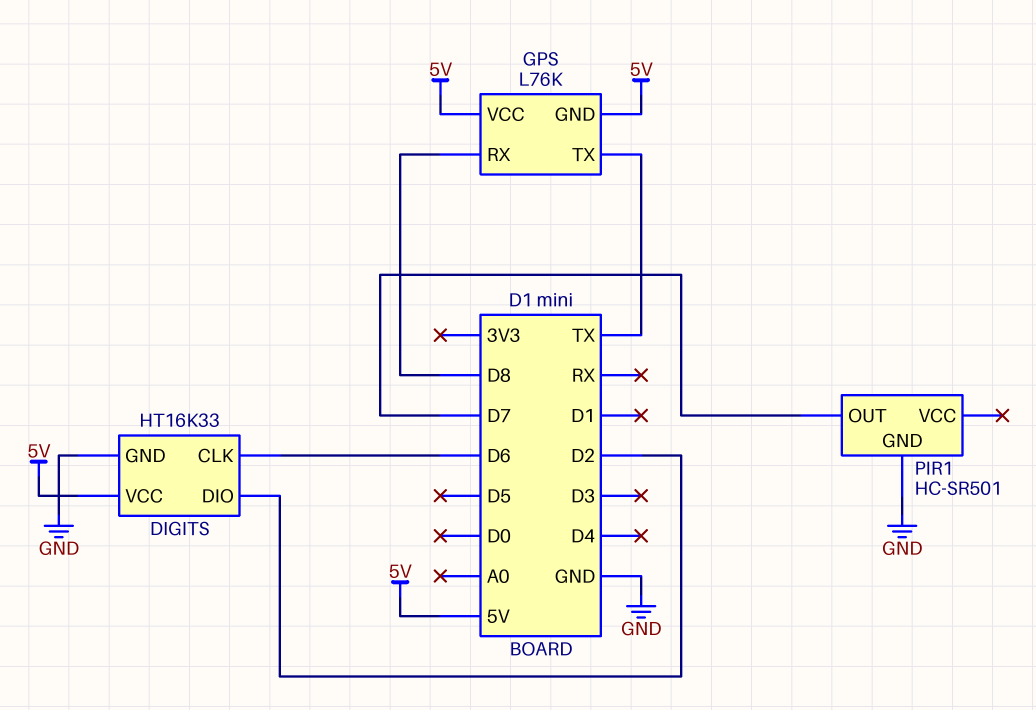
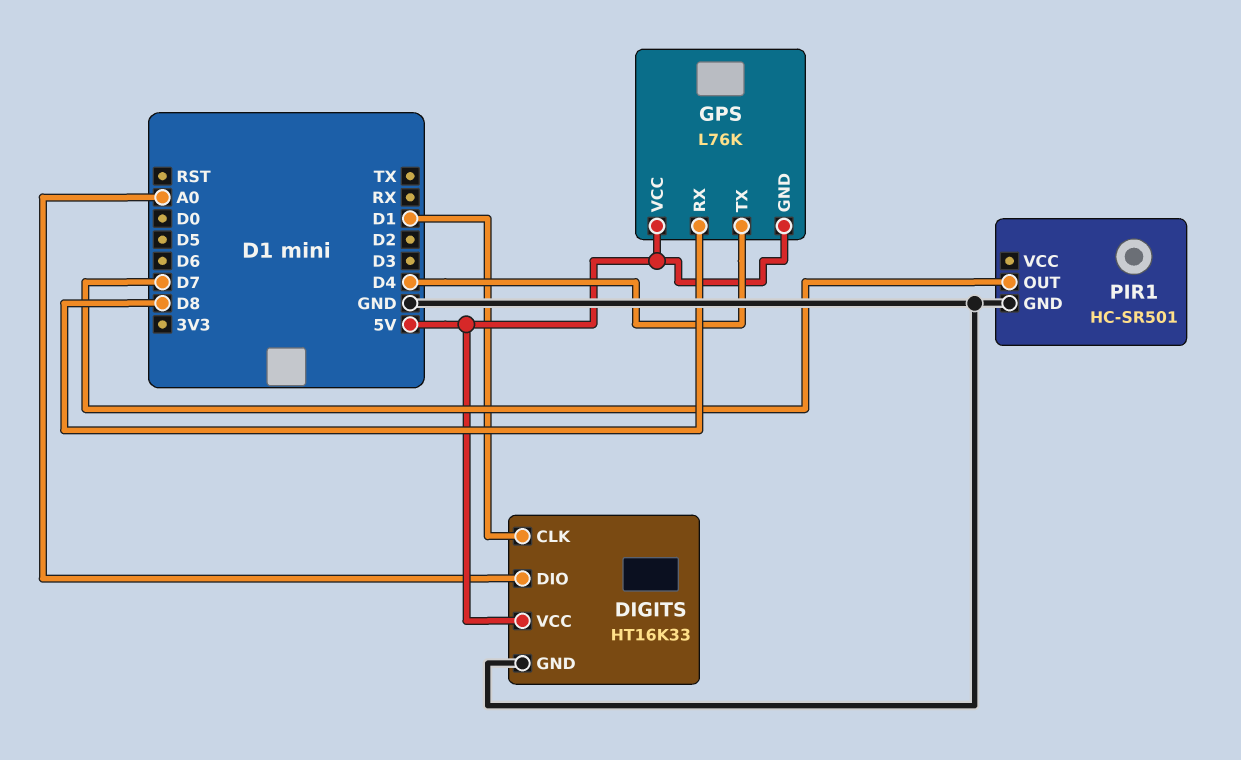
DIGITS pin CLK: D6 -> D1
DIGITS pin DIO: D2 -> A0
GPS pin TX: TX -> D4

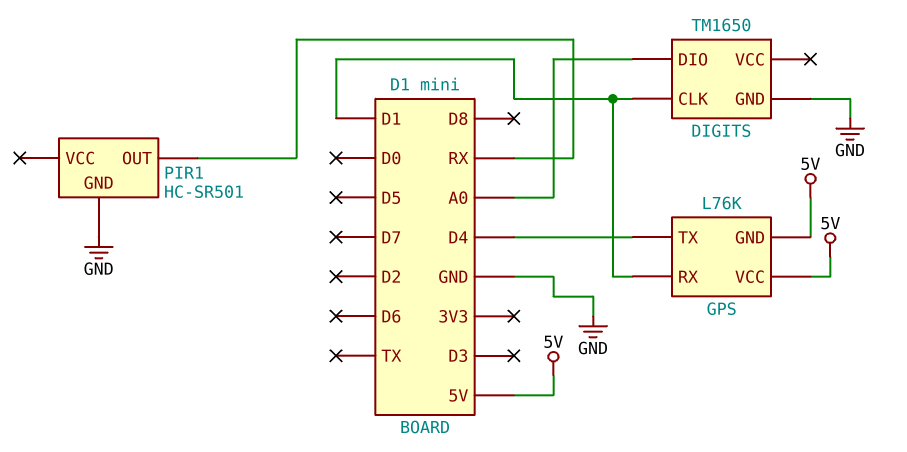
DIGITS: HT16K33 -> TM1650
DIGITS pin VCC: 5V -> none
GPS pin RX: D8 -> D1
PIR1 pin OUT: D7 -> RX

